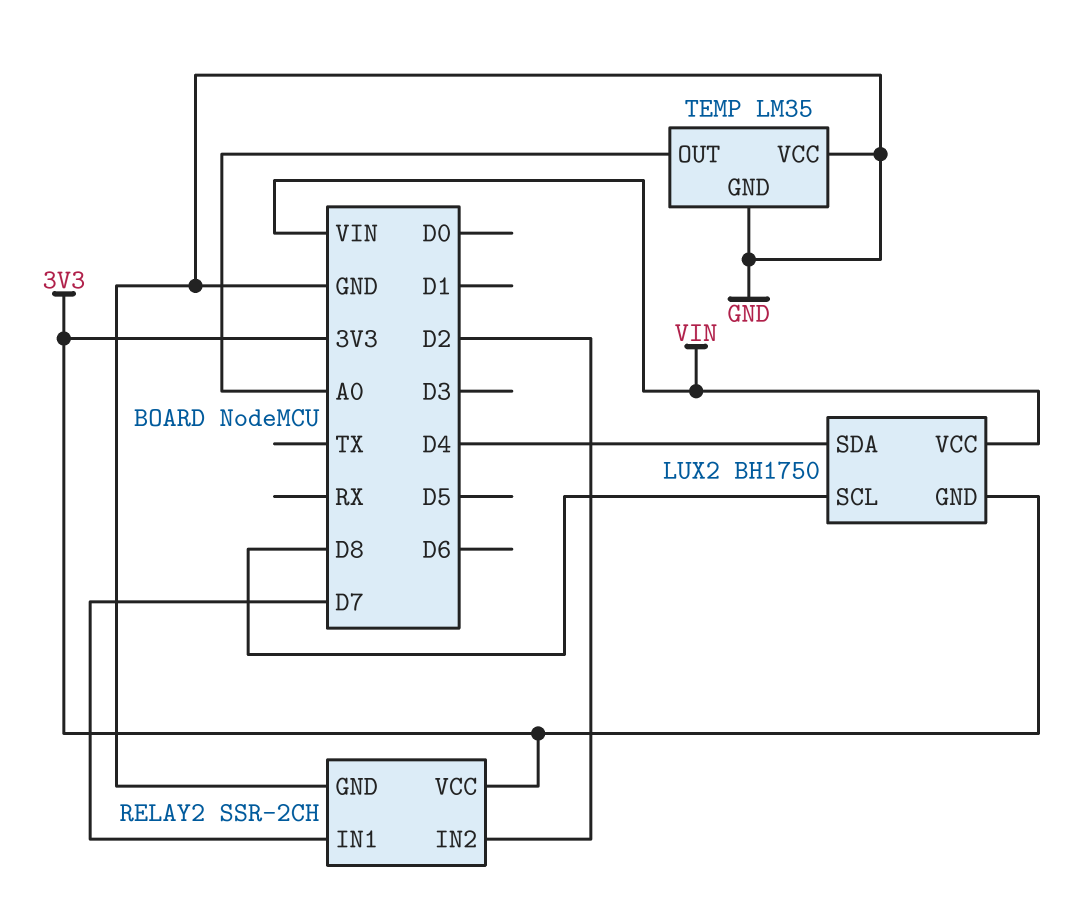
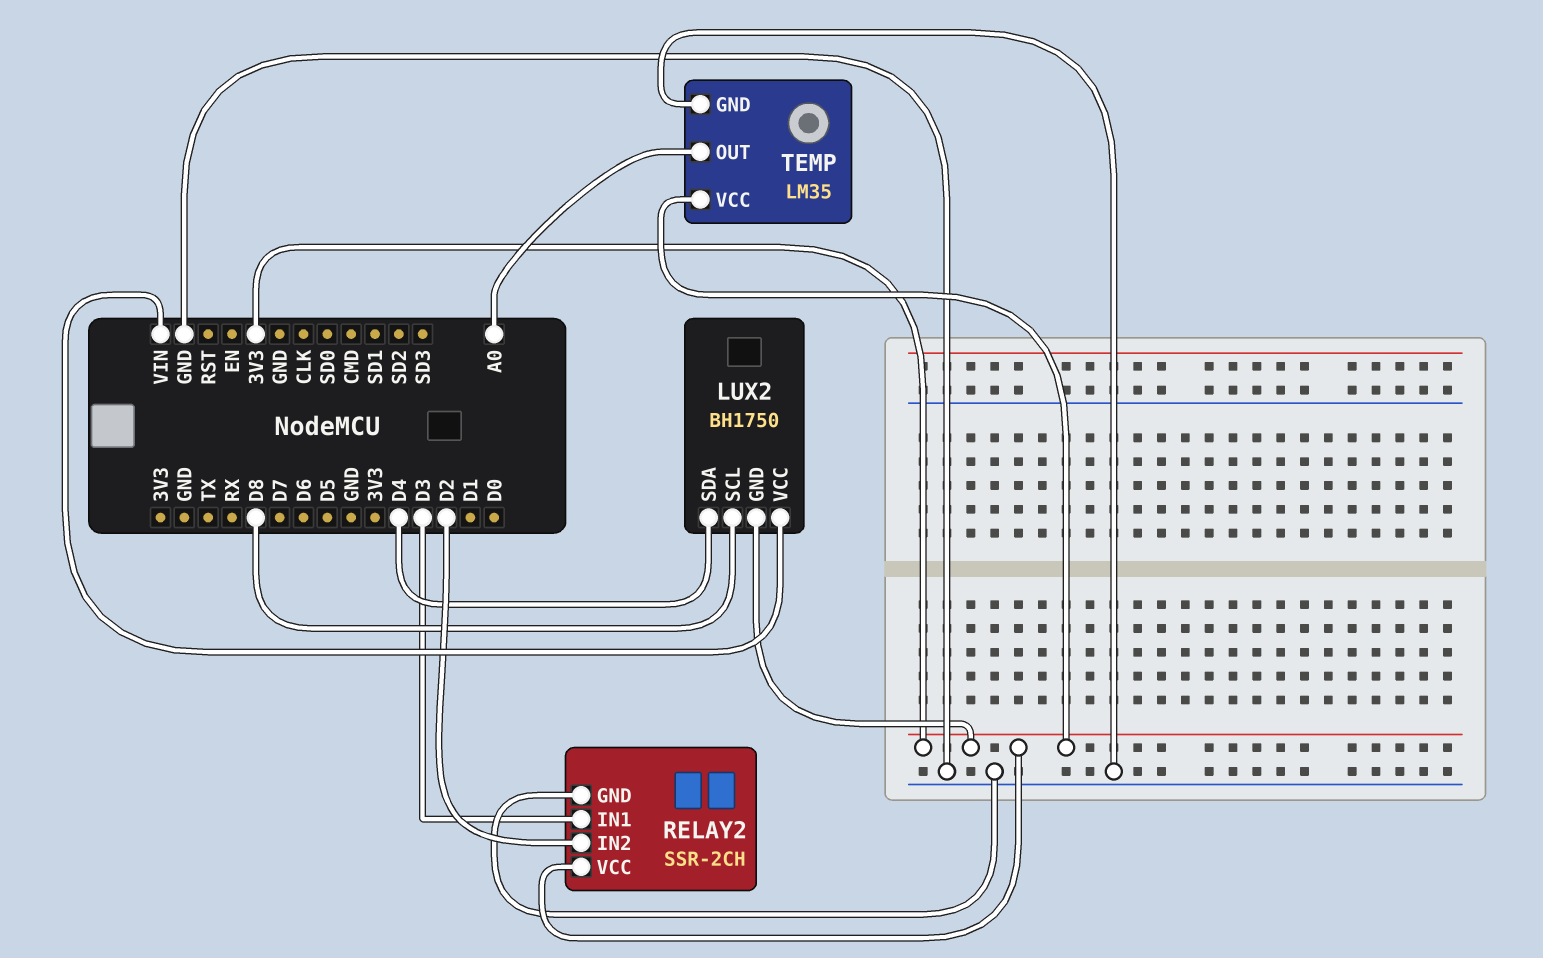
RELAY2 pin IN1: D7 -> D3
TEMP pin VCC: GND -> 3V3

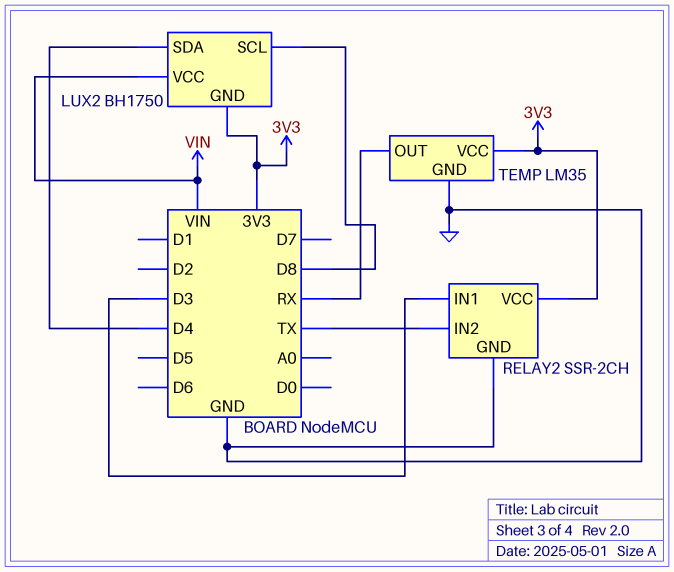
RELAY2 pin IN2: D2 -> TX
TEMP pin OUT: A0 -> RX

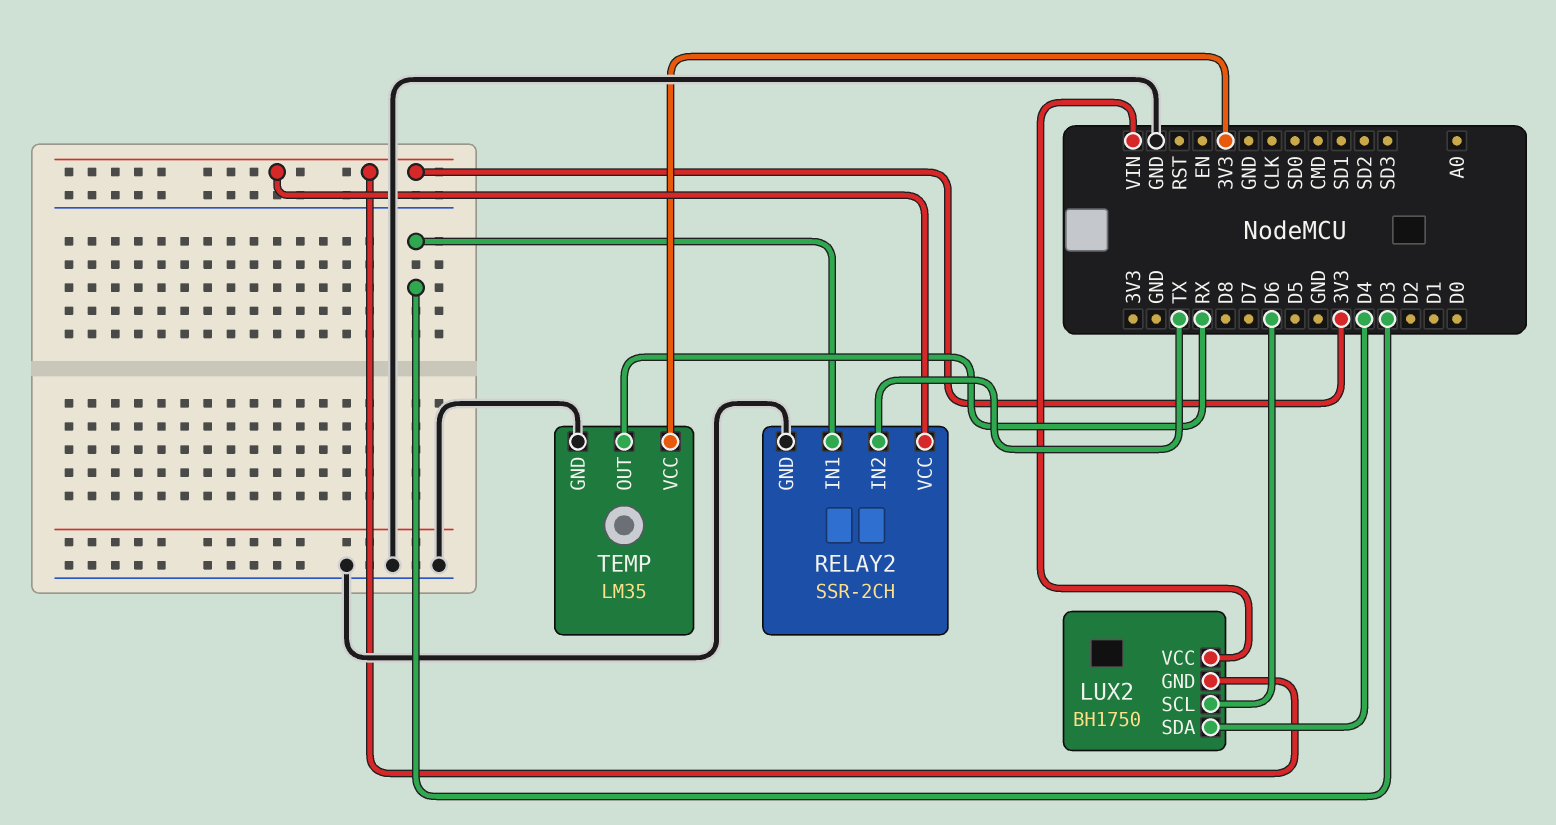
LUX2 pin SCL: D8 -> D6

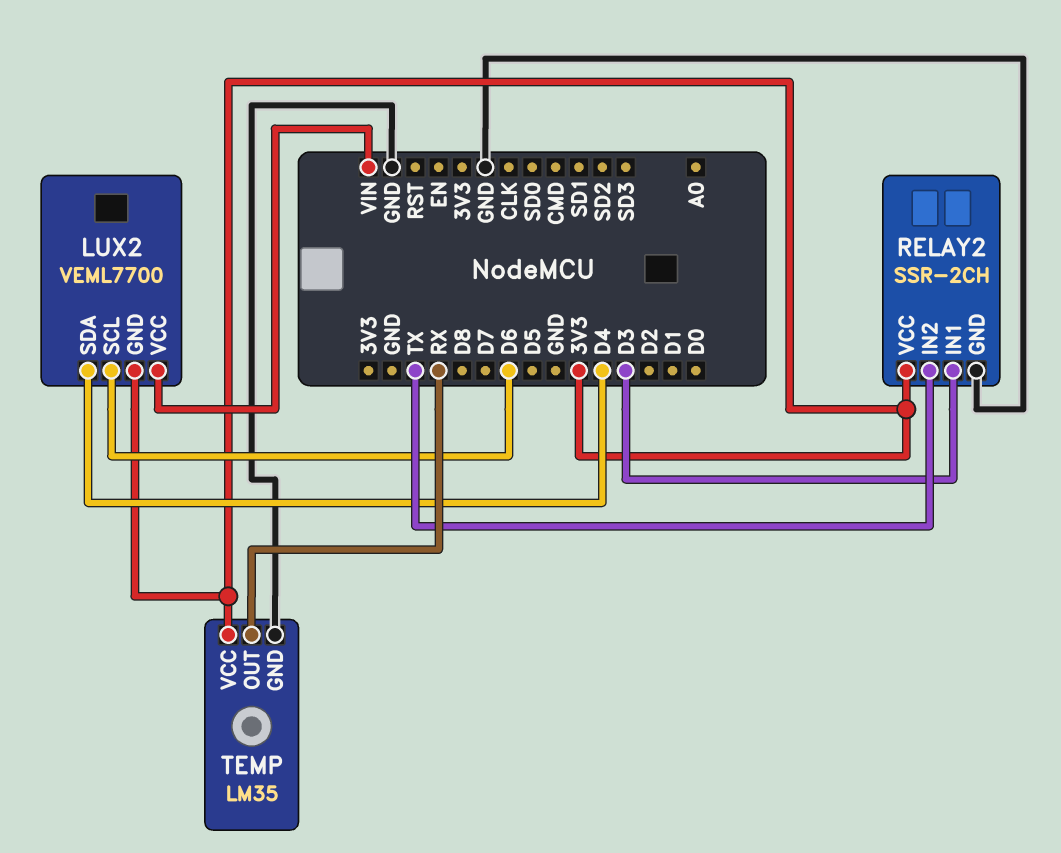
LUX2: BH1750 -> VEML7700

